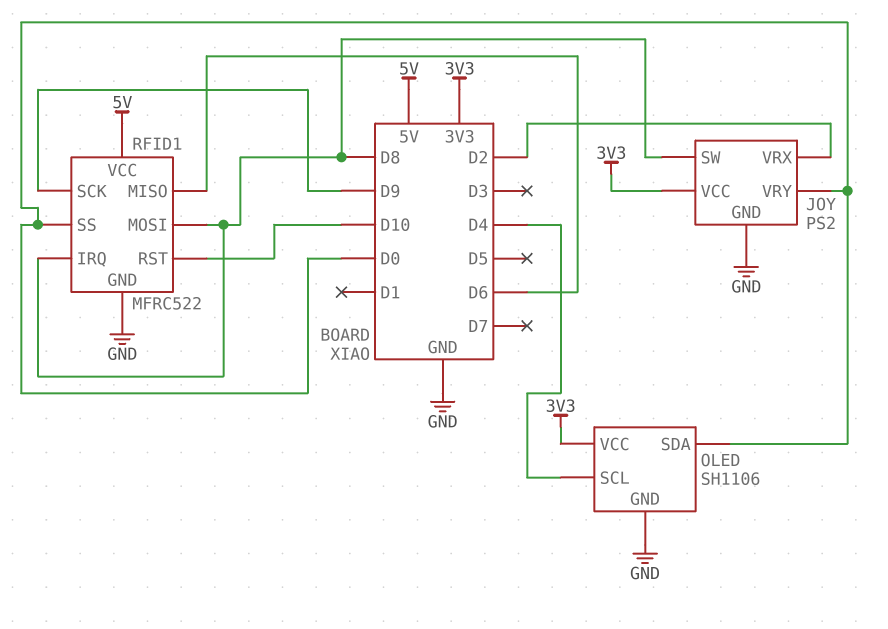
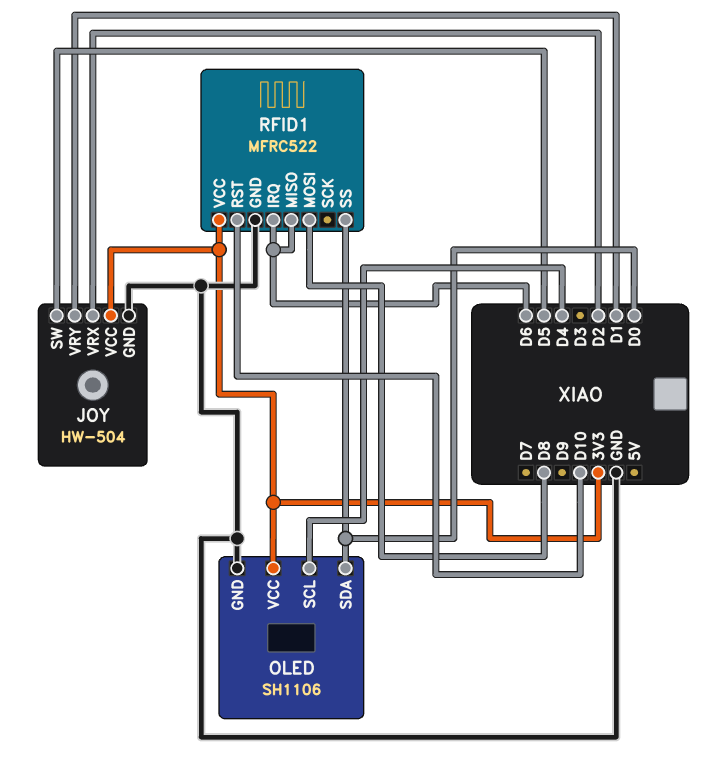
JOY: PS2 -> HW-504
JOY pin SW: D8 -> D5
JOY pin VRY: D0 -> D1
RFID1 pin IRQ: D8 -> D6
RFID1 pin SCK: D9 -> none
RFID1 pin VCC: 5V -> 3V3

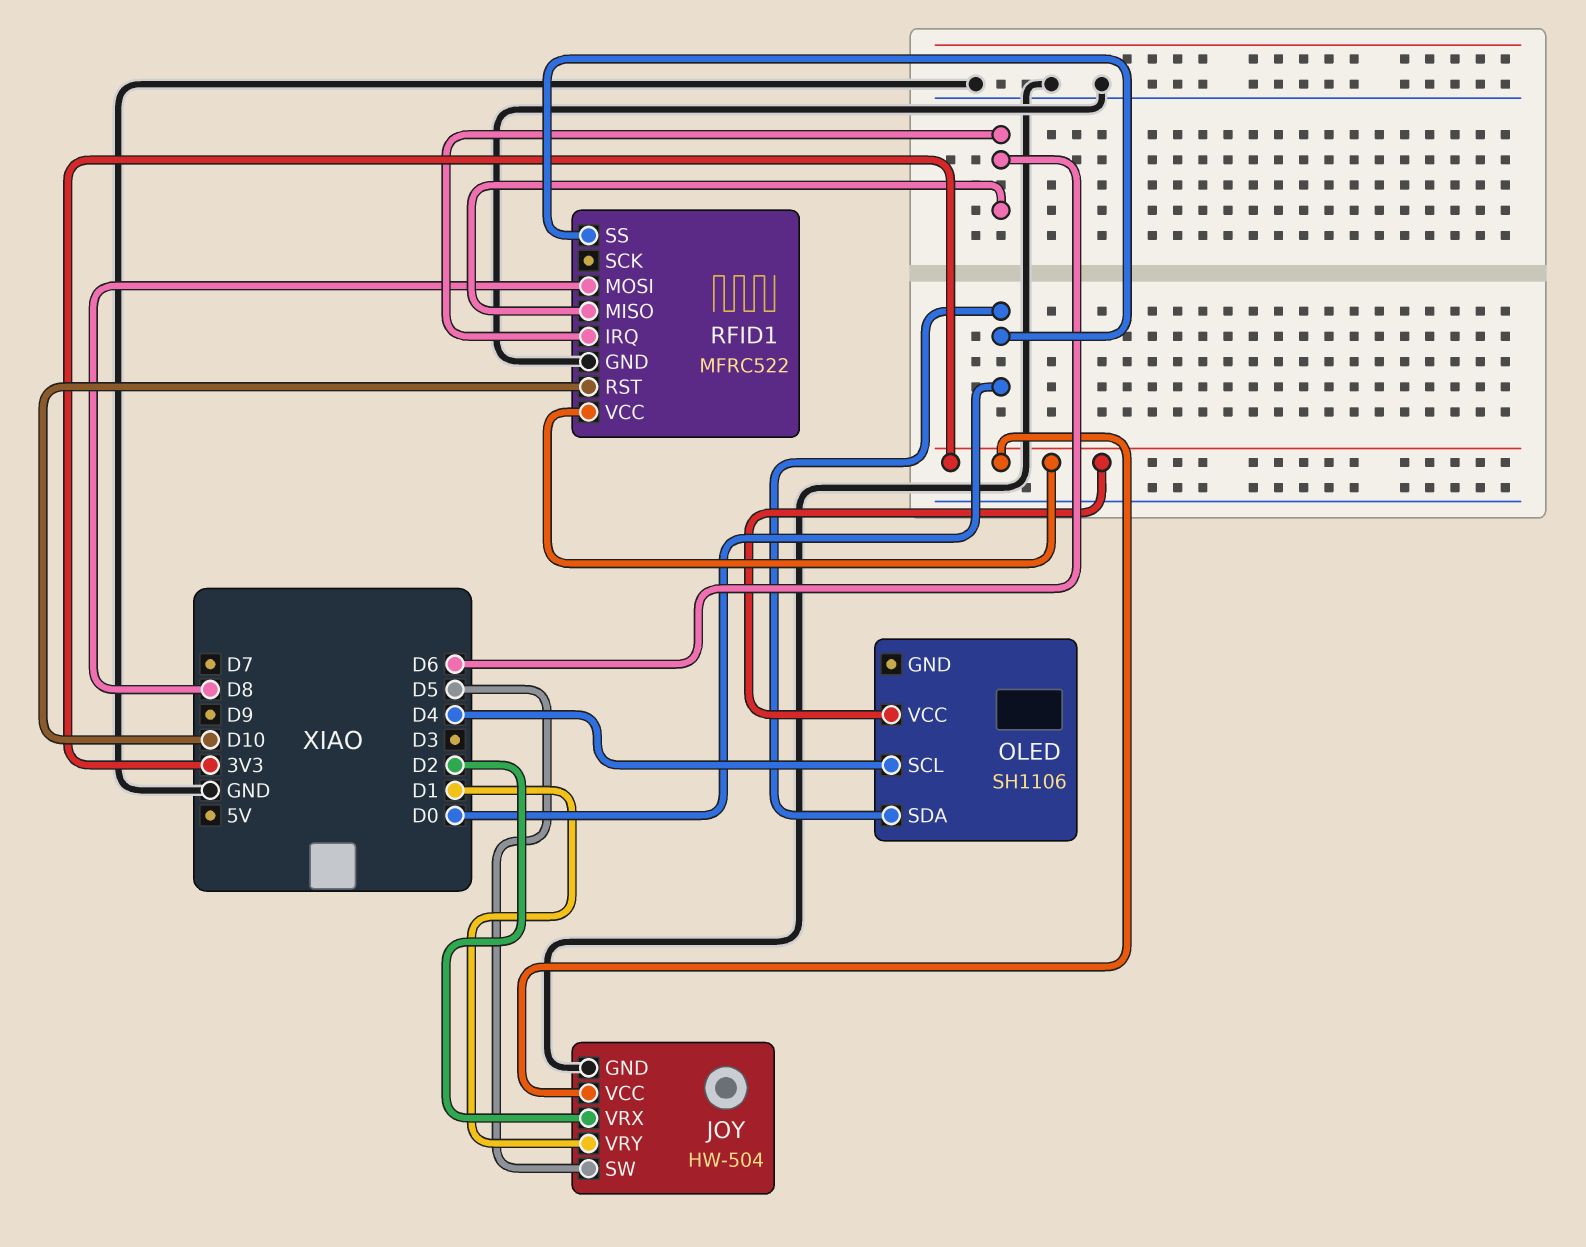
OLED pin GND: GND -> none

